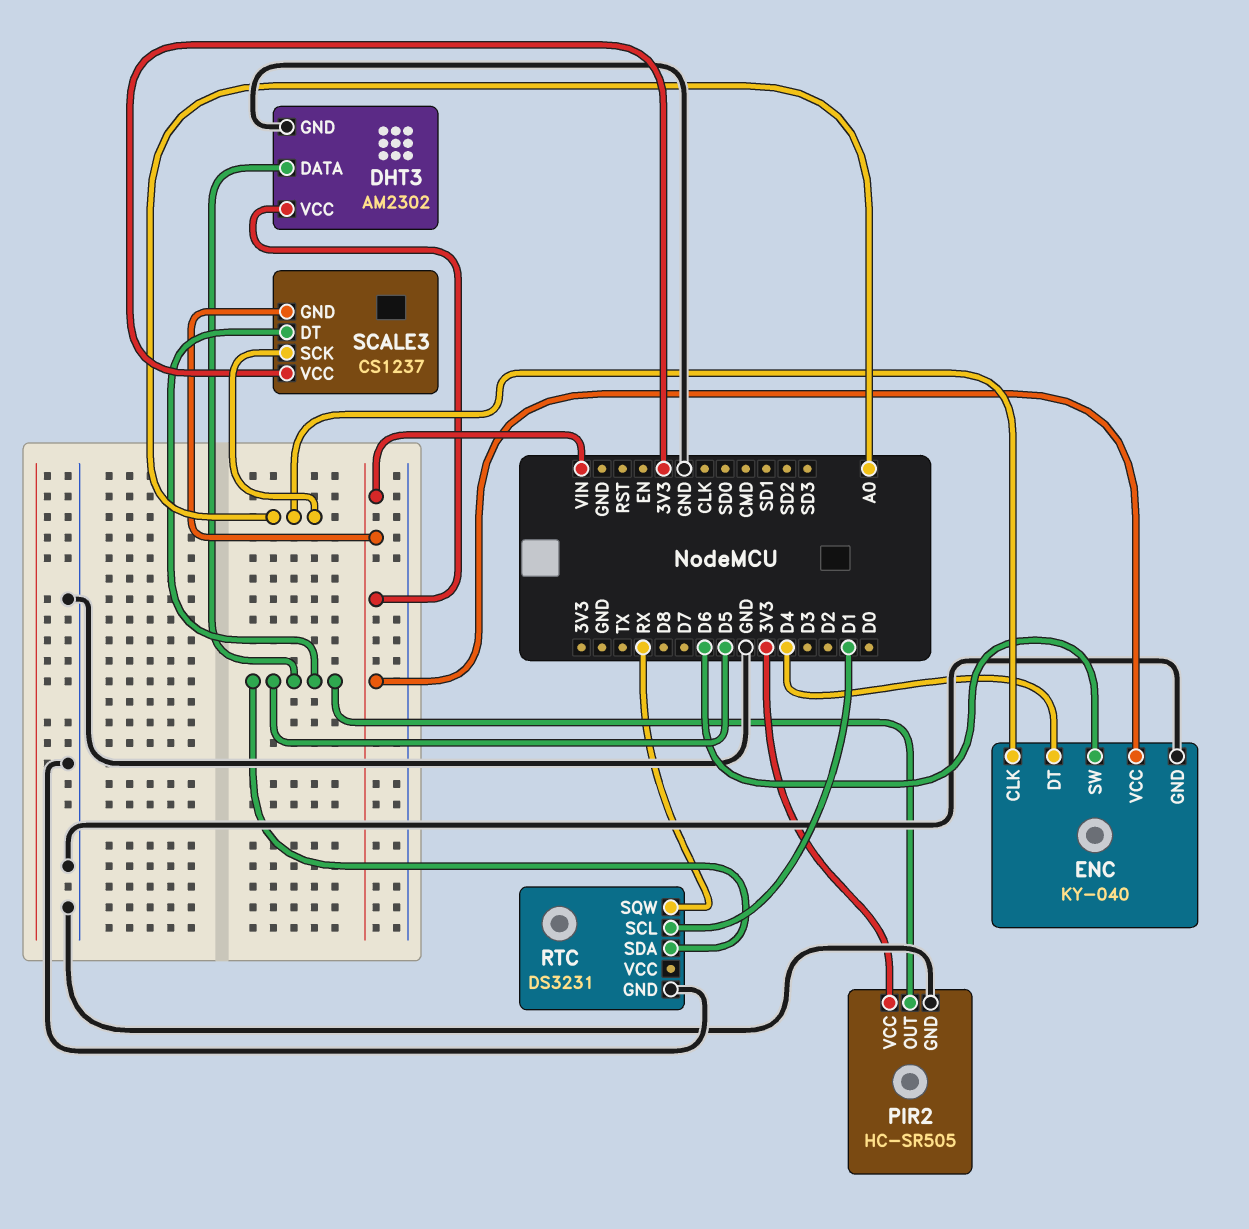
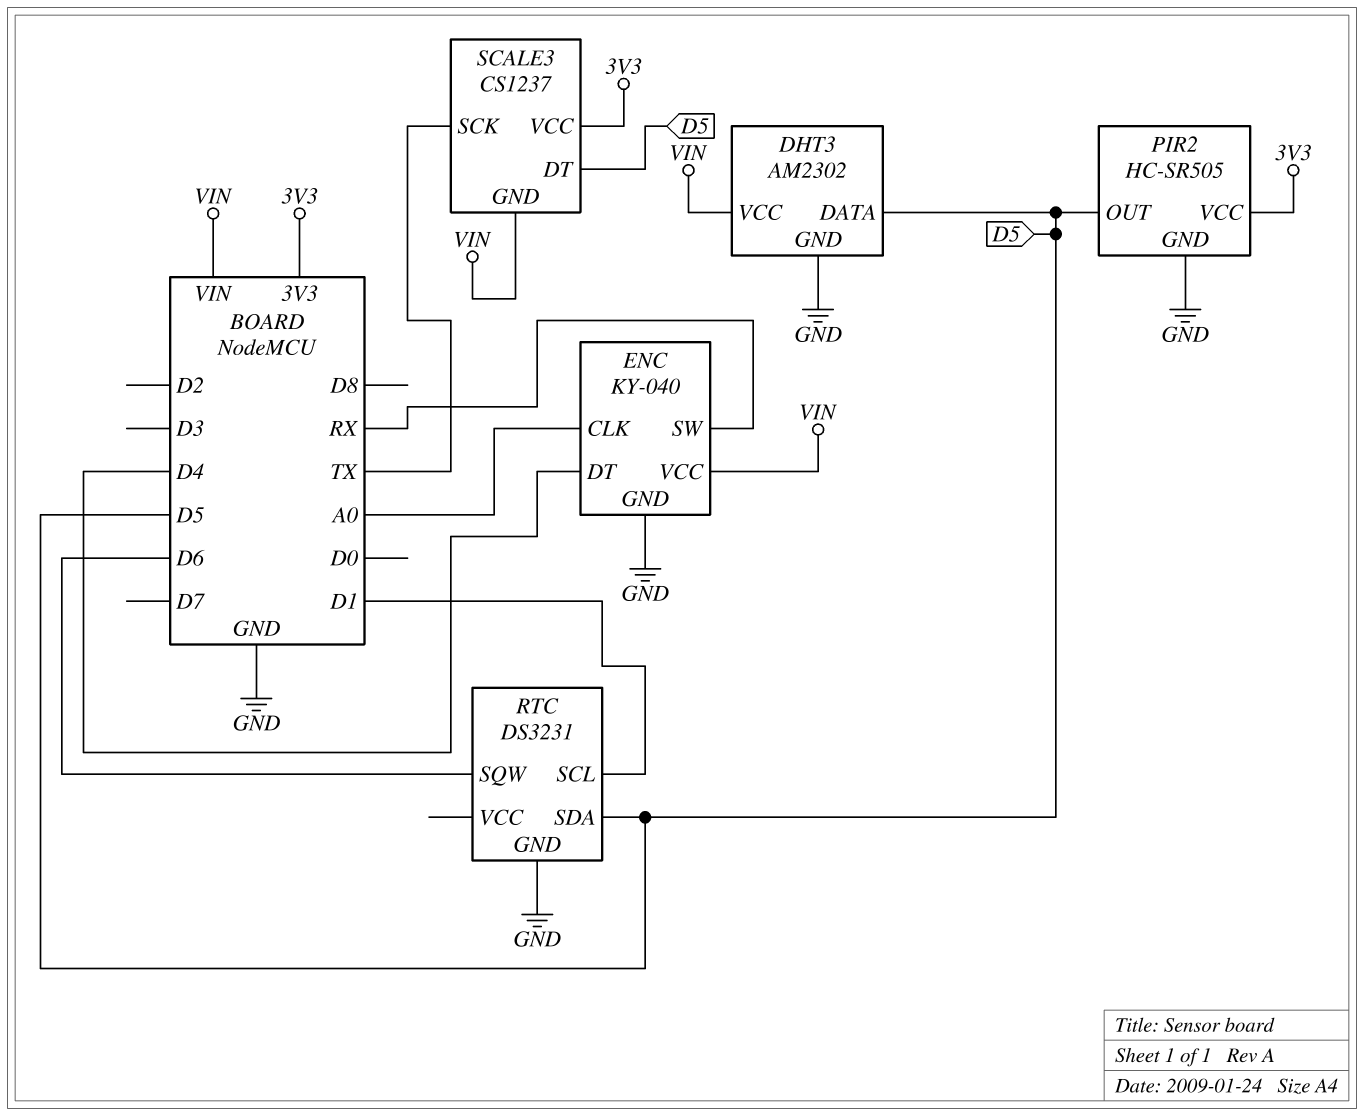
ENC pin SW: D6 -> RX
RTC pin SQW: RX -> D6
SCALE3 pin SCK: A0 -> TX

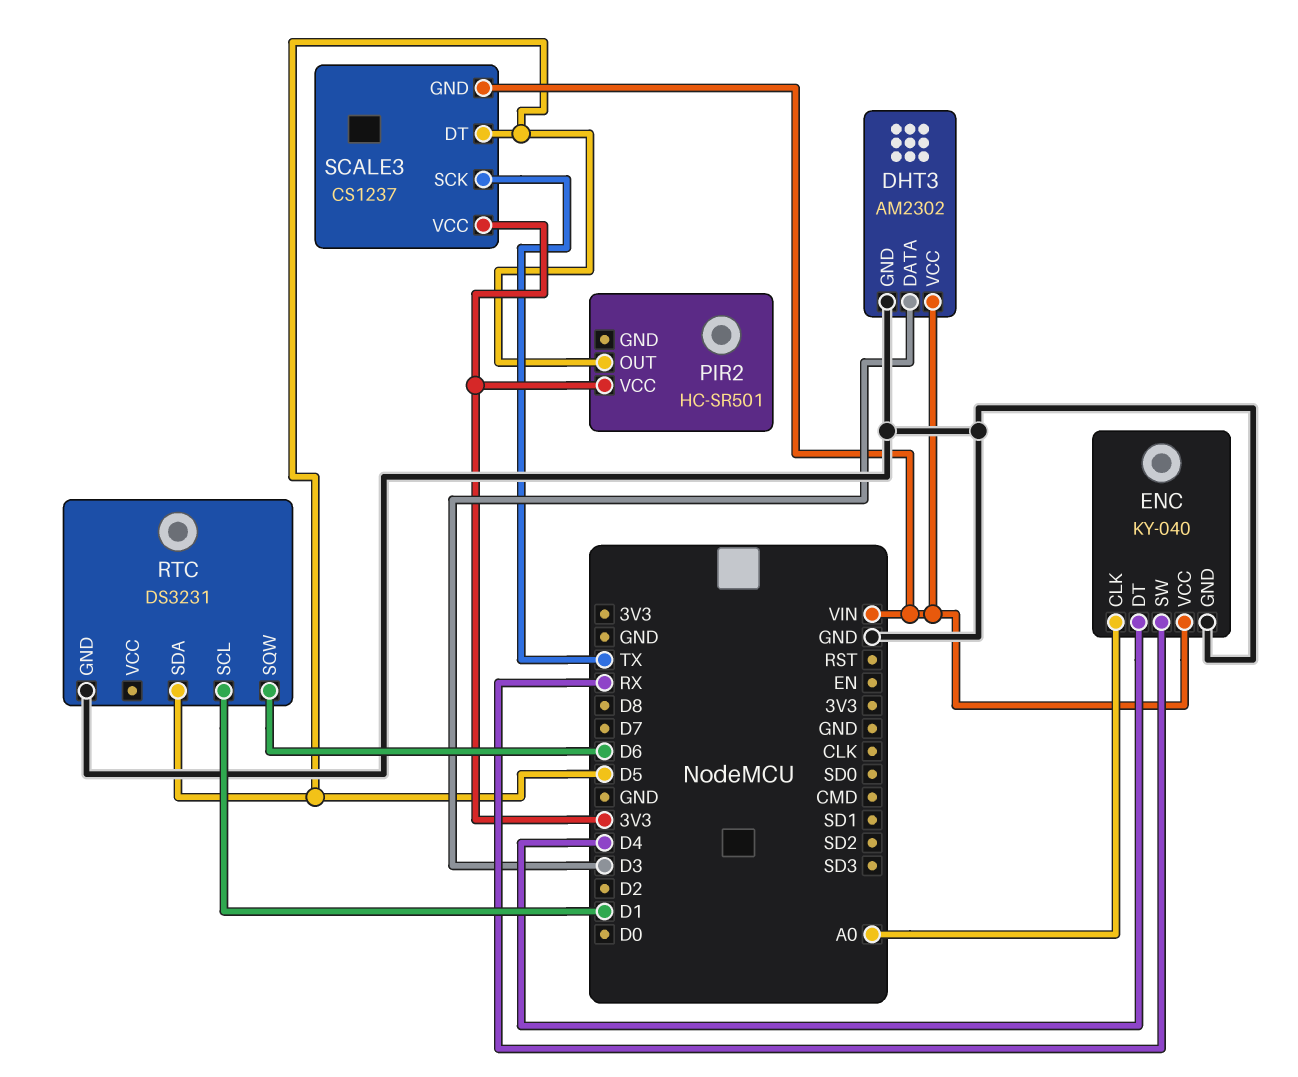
DHT3 pin DATA: D5 -> D3
PIR2: HC-SR505 -> HC-SR501
PIR2 pin GND: GND -> none

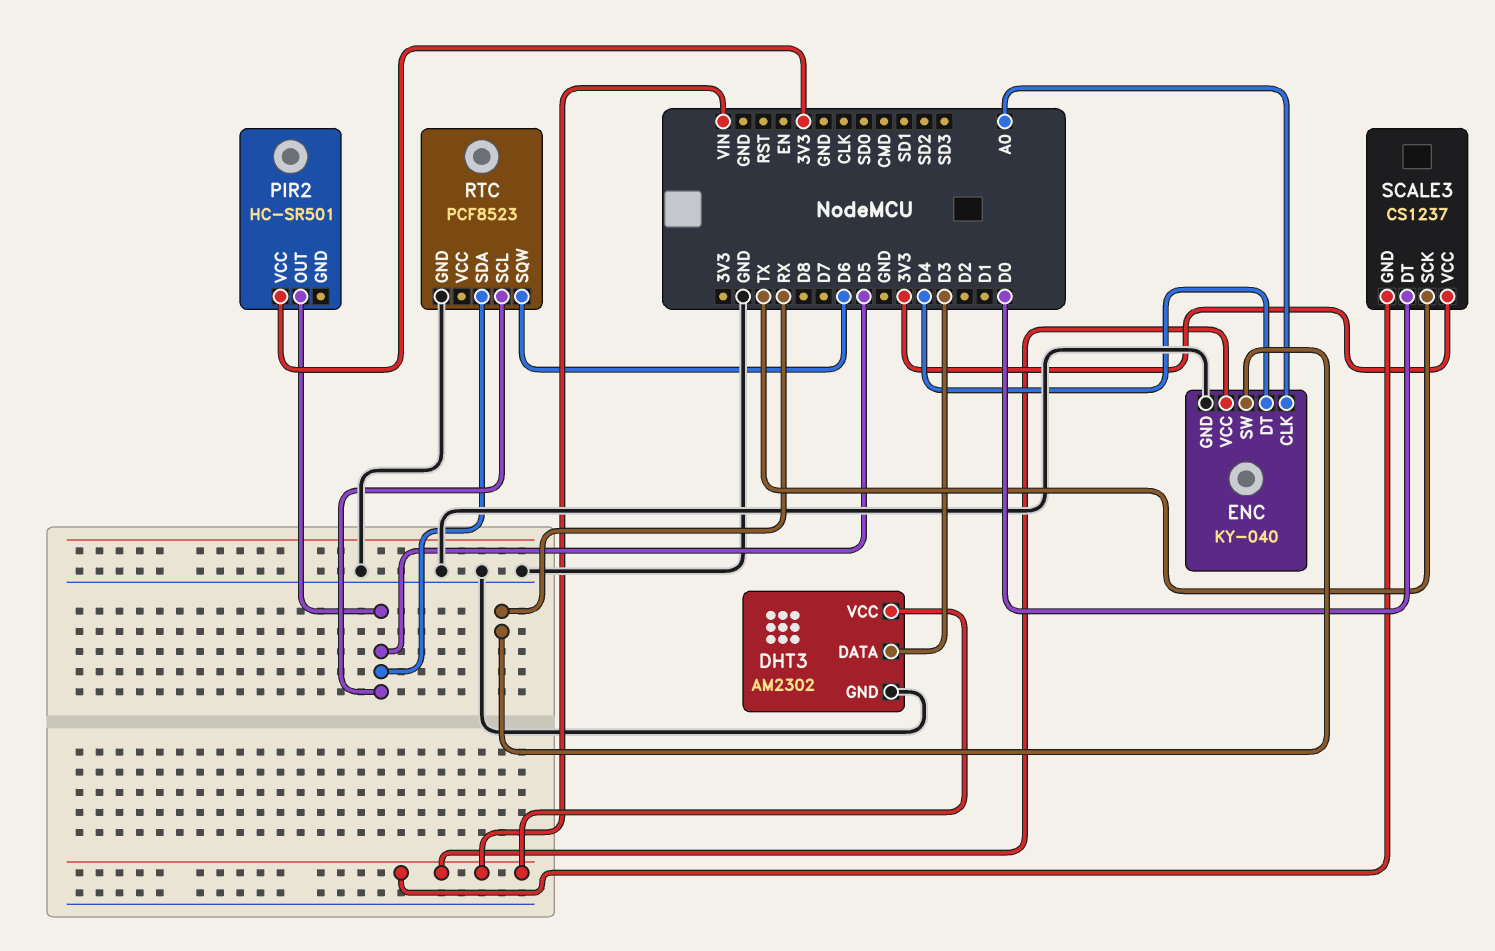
RTC: DS3231 -> PCF8523
RTC pin SCL: D1 -> D5
SCALE3 pin DT: D5 -> D0

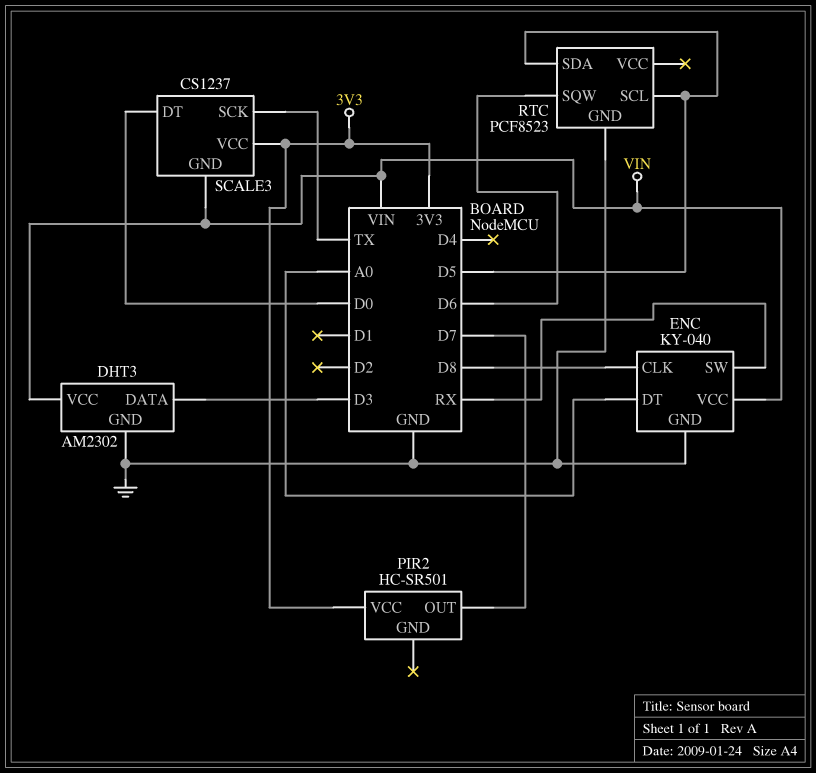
ENC pin CLK: A0 -> D8
ENC pin DT: D4 -> A0
PIR2 pin OUT: D5 -> D7

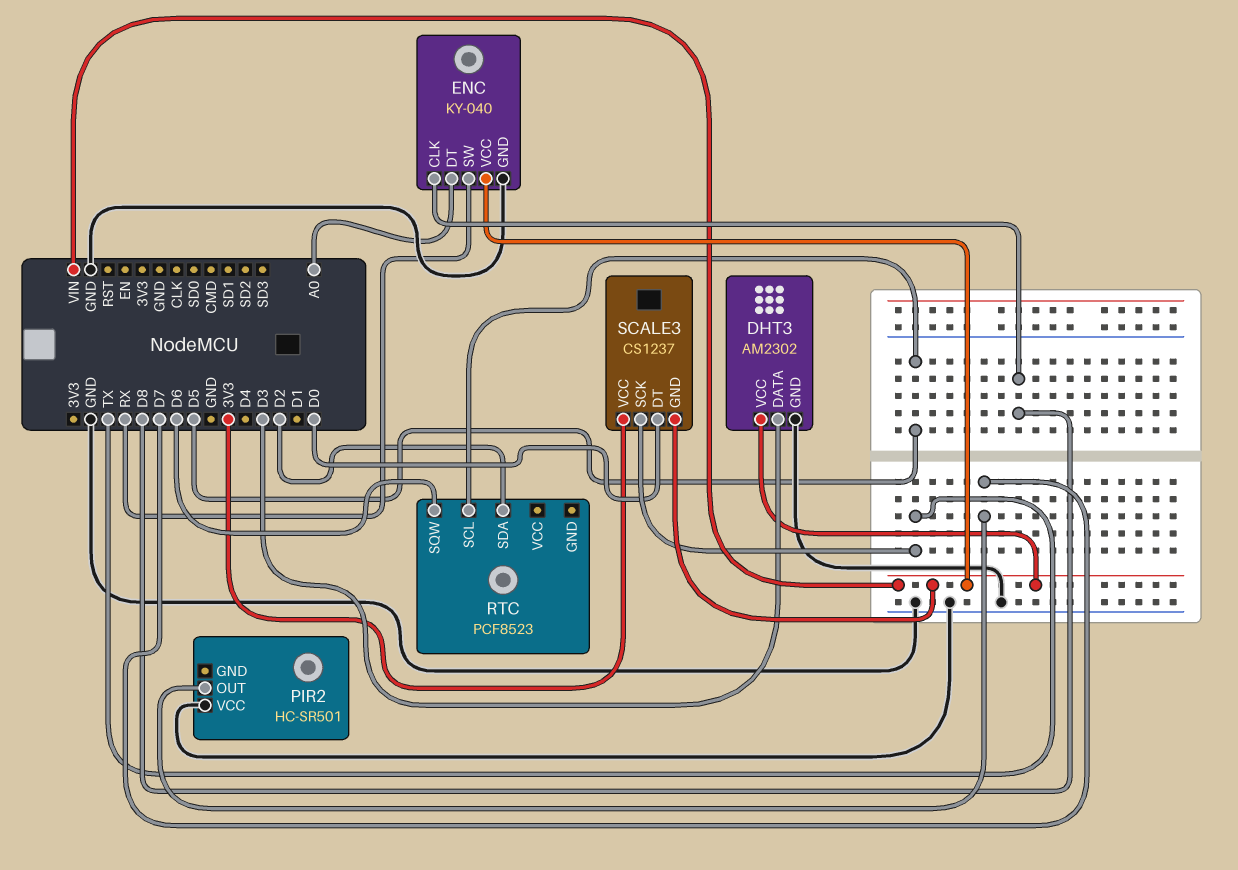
PIR2 pin VCC: 3V3 -> GND
RTC pin GND: GND -> none
RTC pin SDA: D5 -> D2

